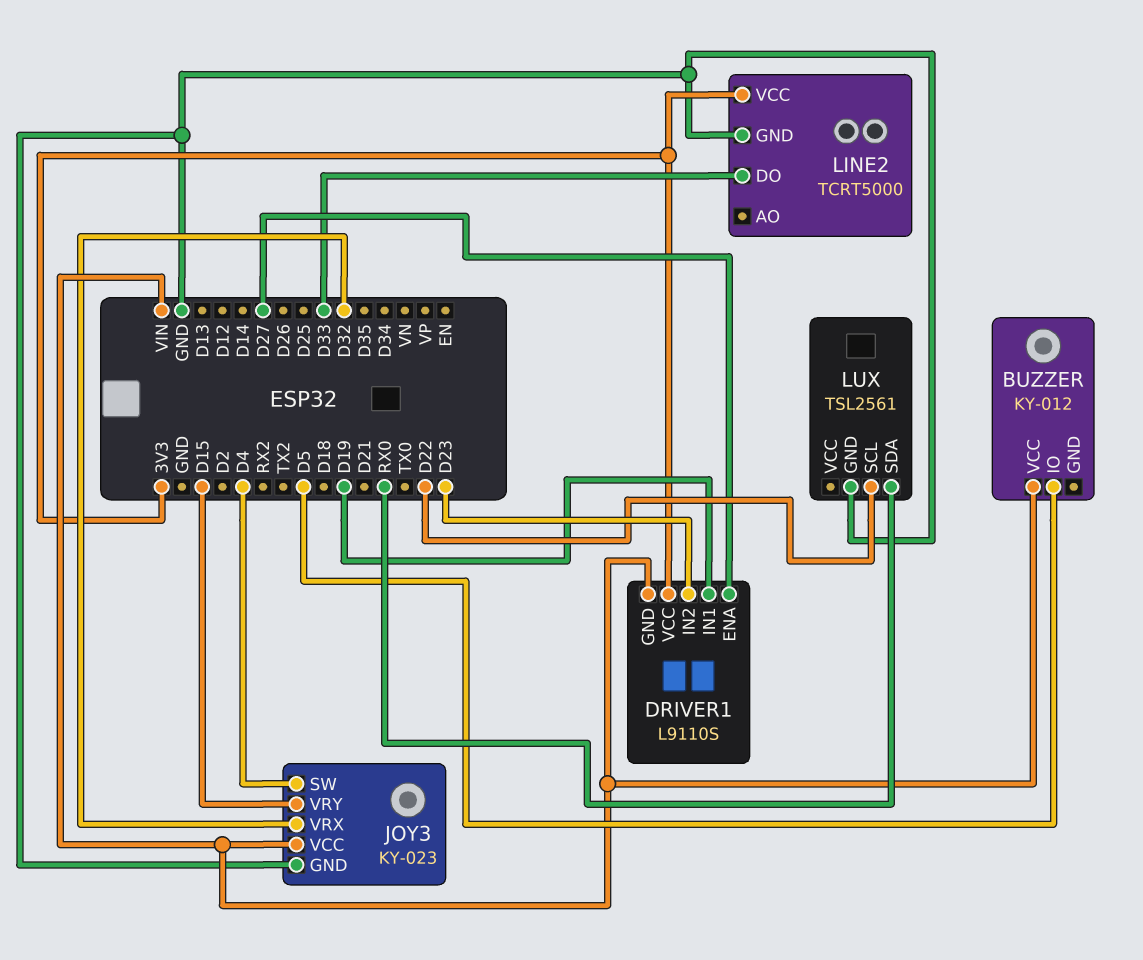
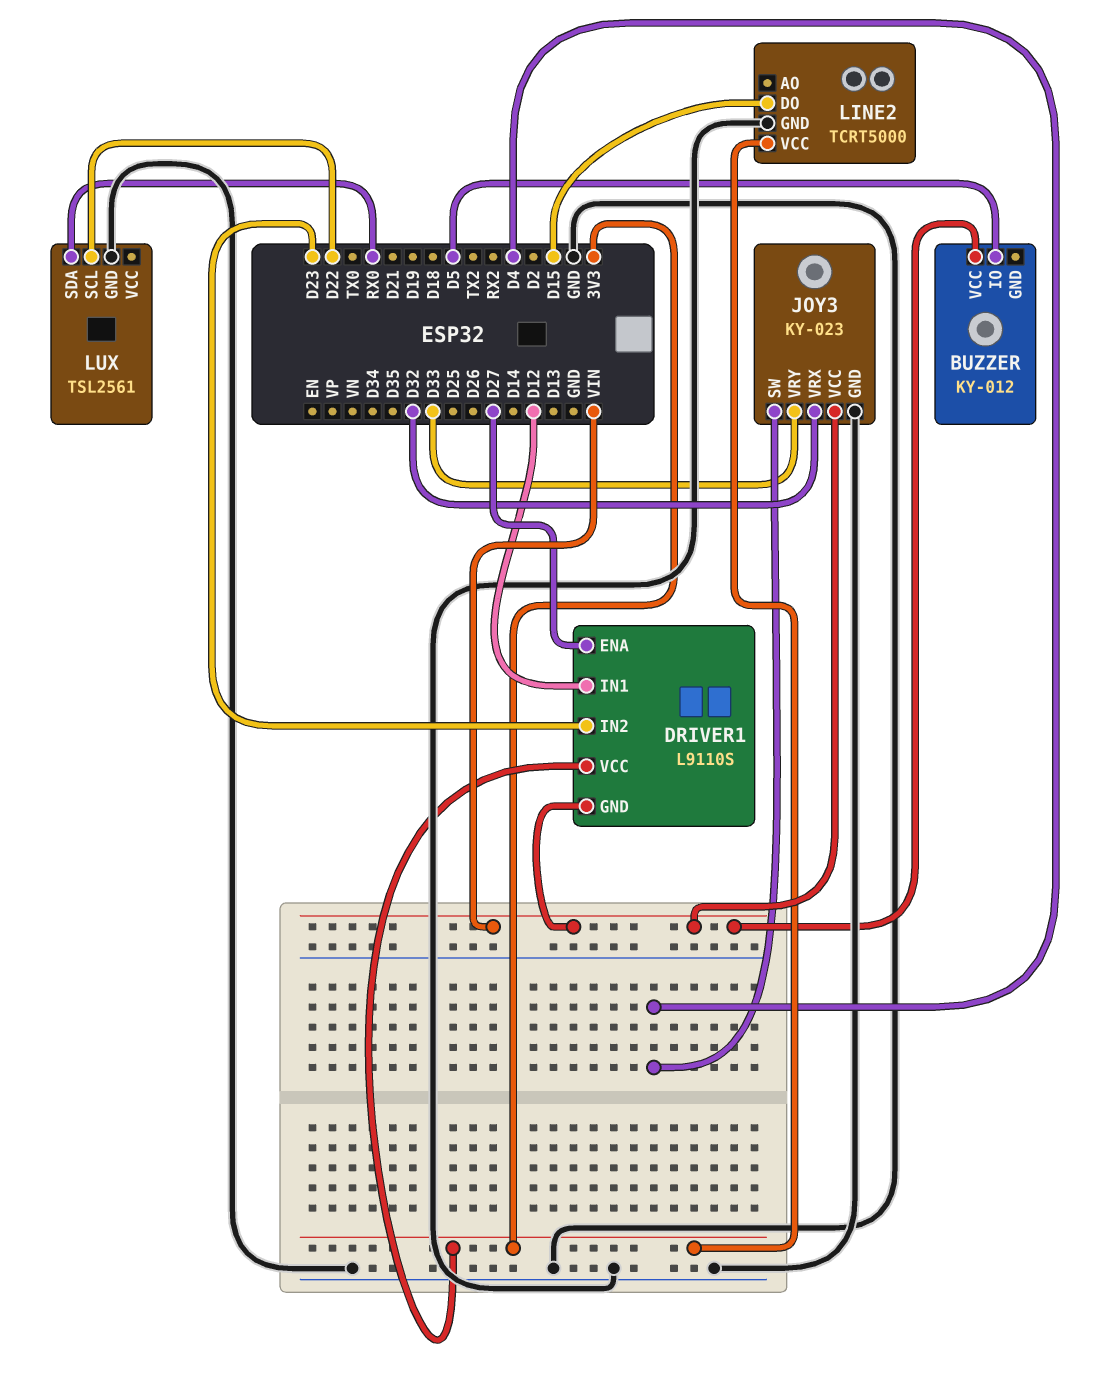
DRIVER1 pin IN1: D19 -> D12
JOY3 pin VRY: D15 -> D33
LINE2 pin DO: D33 -> D15

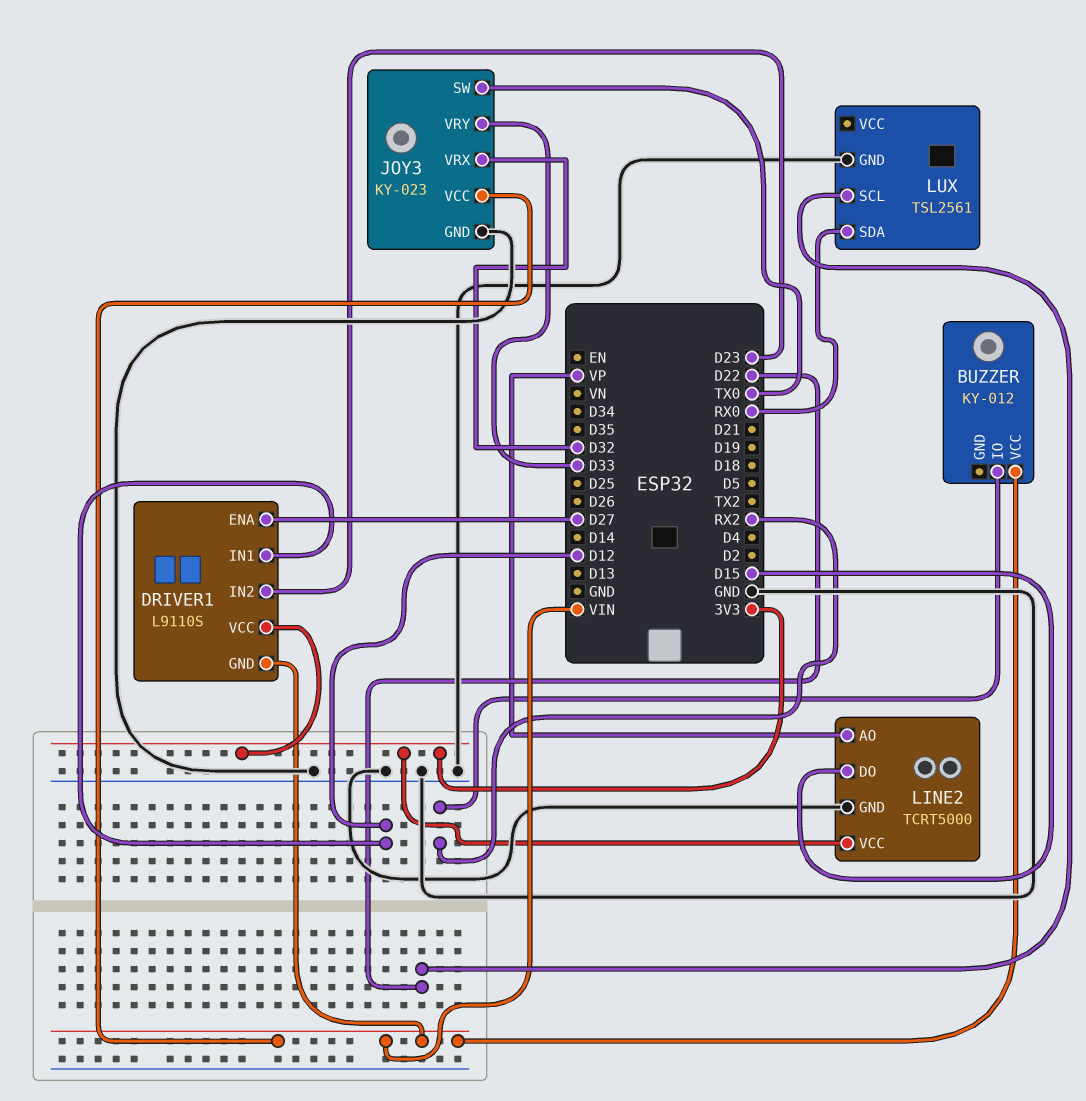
BUZZER pin IO: D5 -> RX2
JOY3 pin SW: D4 -> TX0
LINE2 pin AO: none -> VP

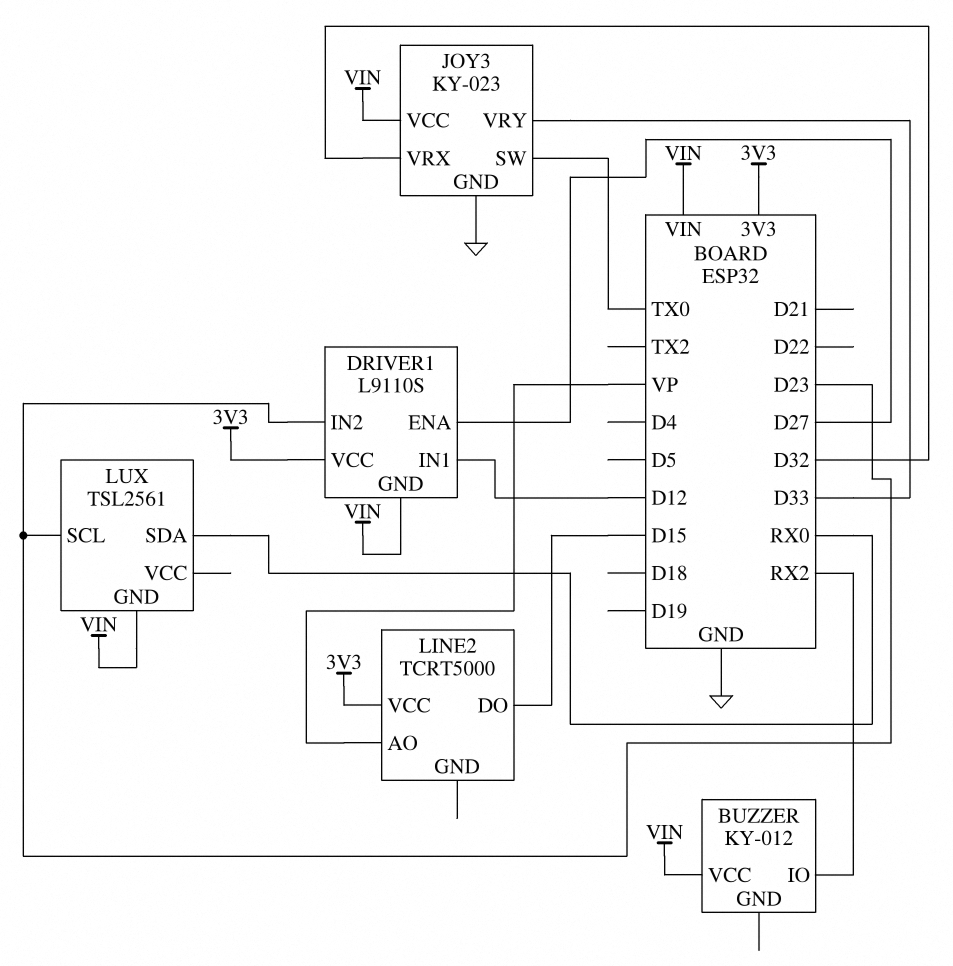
LINE2 pin GND: GND -> none
LUX pin GND: GND -> VIN
LUX pin SCL: D22 -> D23

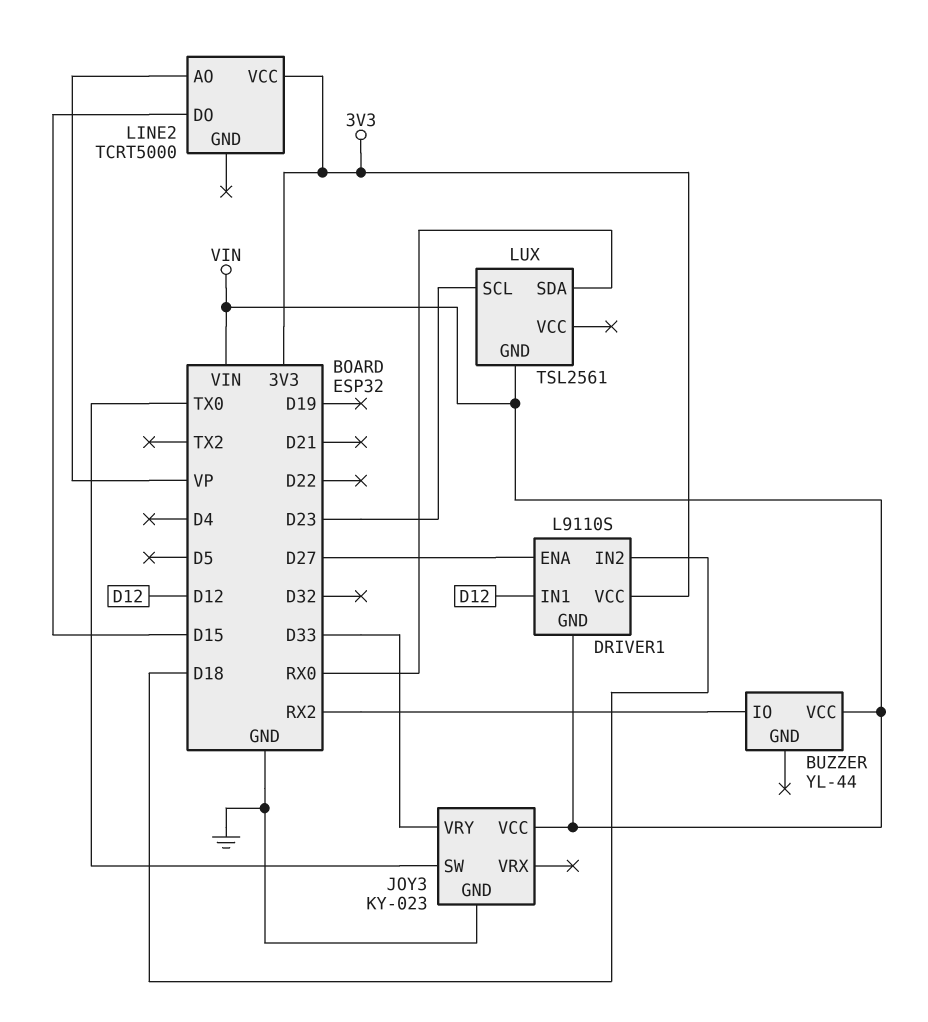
BUZZER: KY-012 -> YL-44
DRIVER1 pin IN2: D23 -> D18
JOY3 pin VRX: D32 -> none

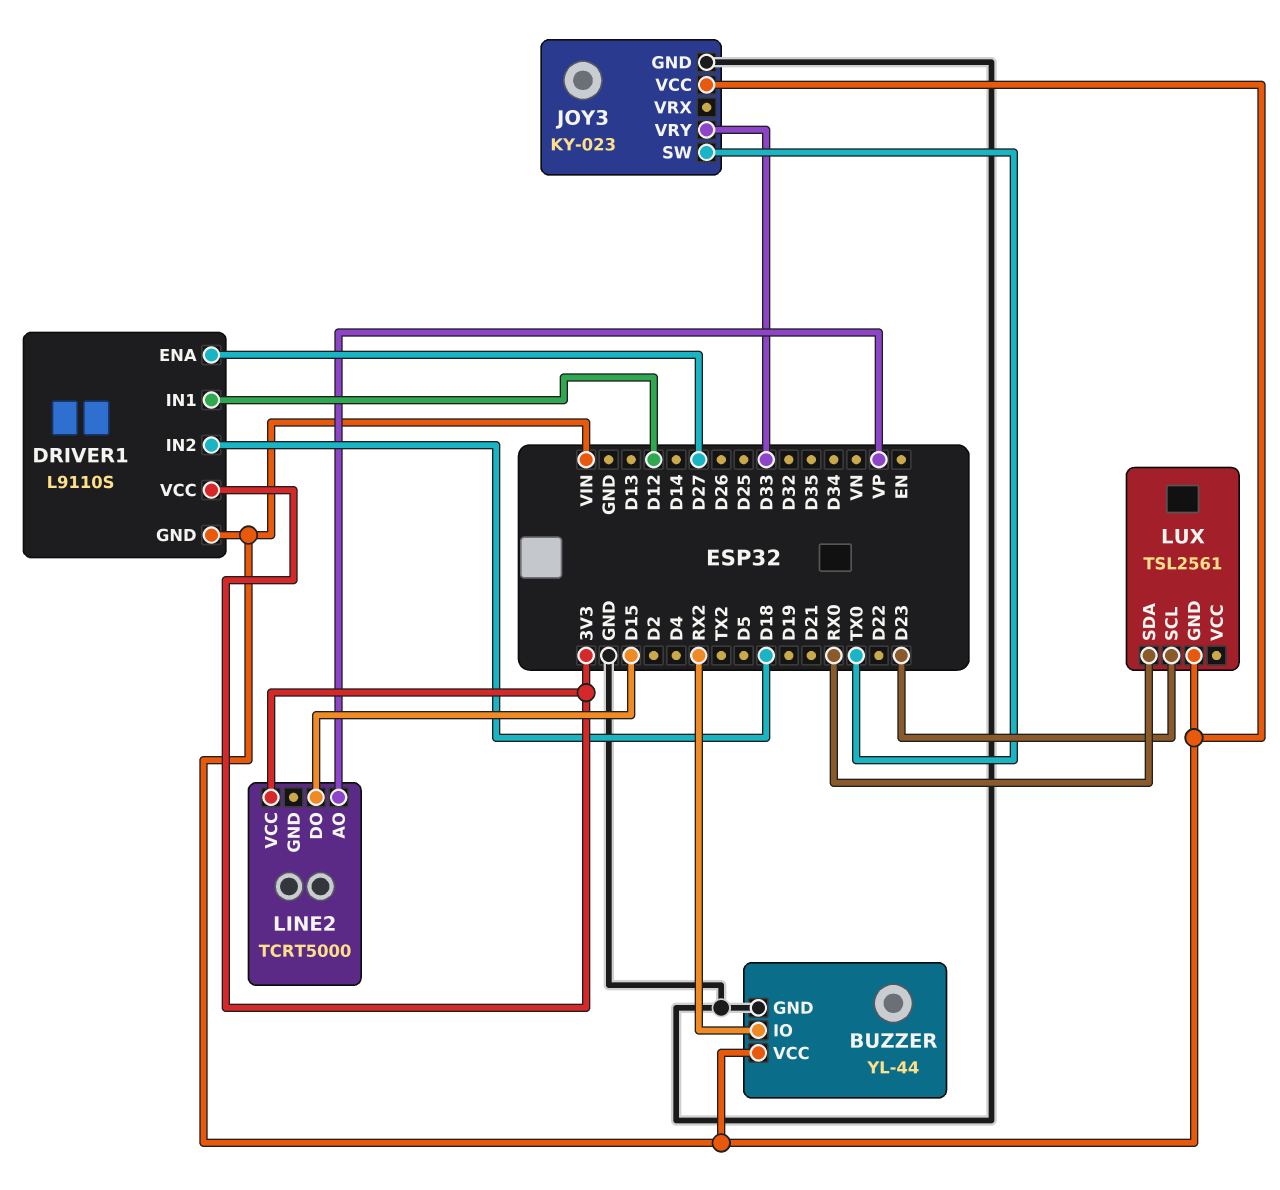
BUZZER pin GND: none -> GND

